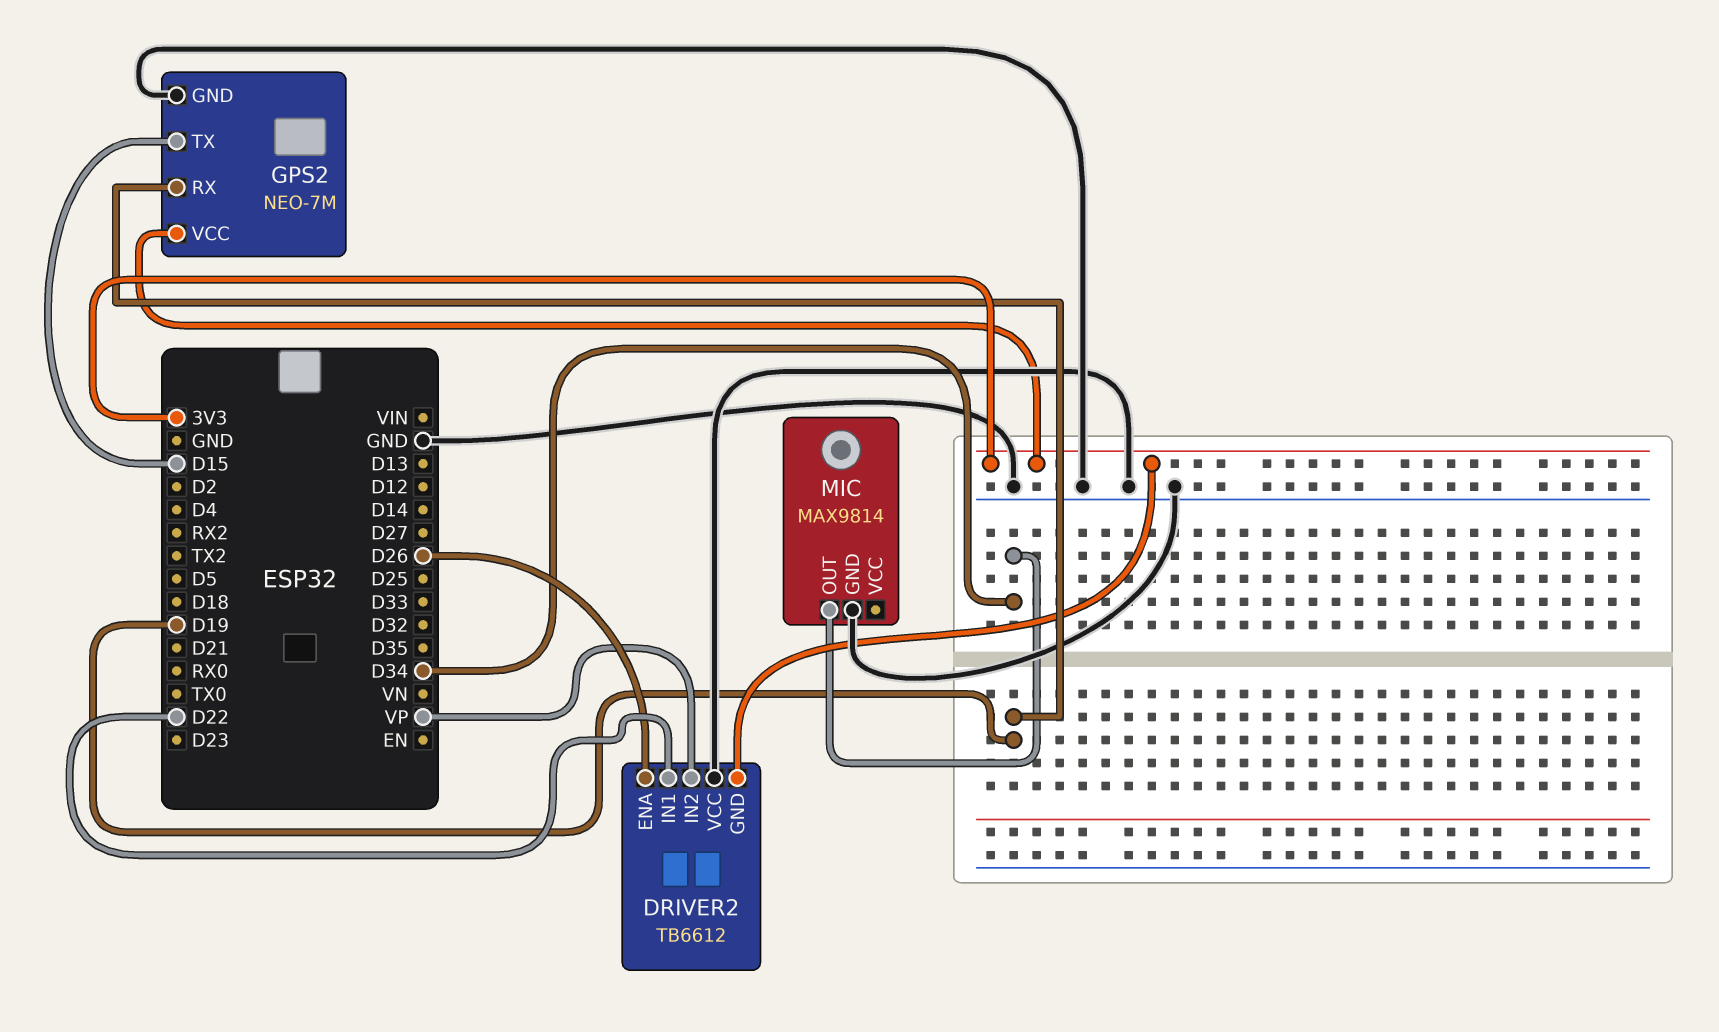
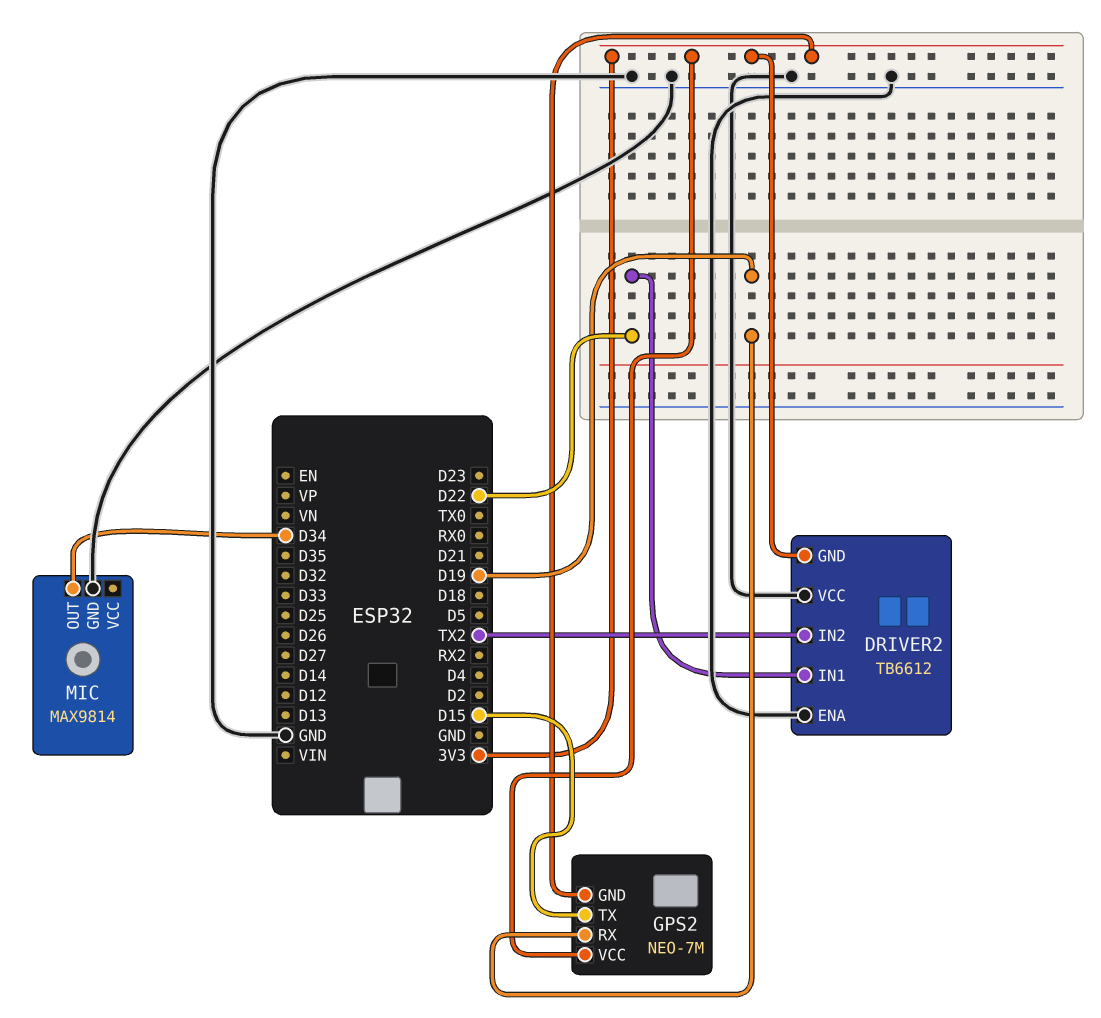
DRIVER2 pin ENA: D26 -> GND
DRIVER2 pin IN2: VP -> TX2
GPS2 pin GND: GND -> 3V3

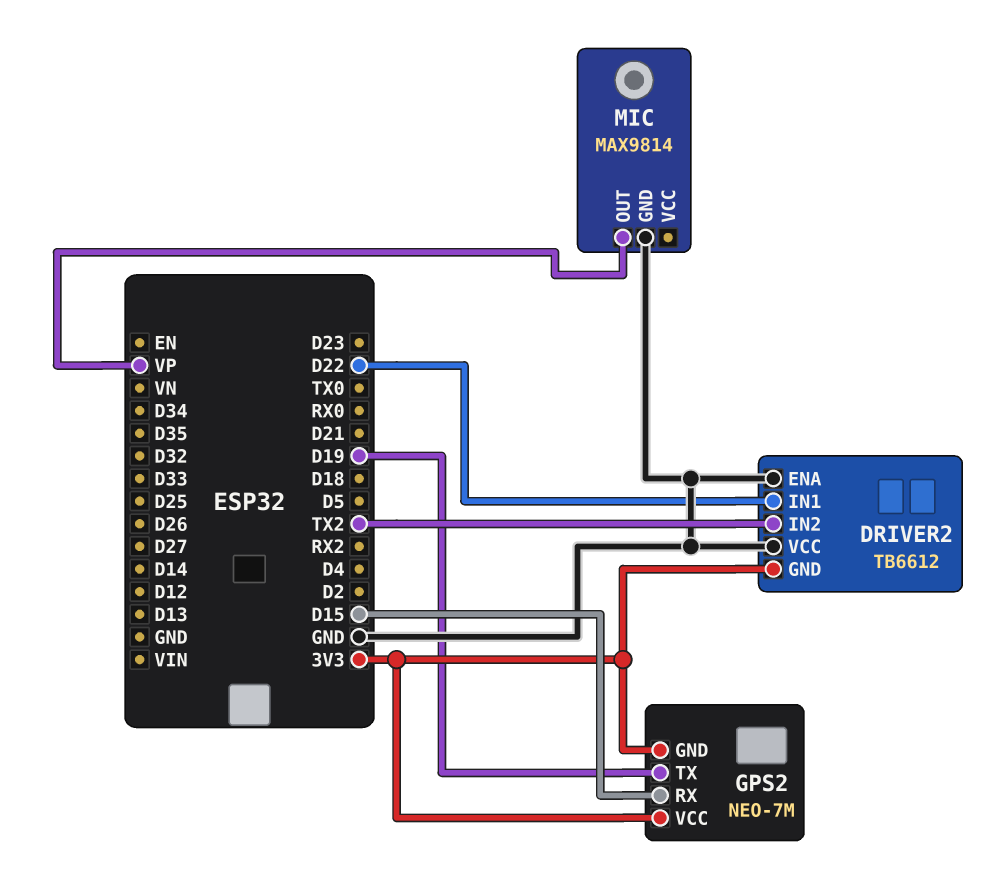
GPS2 pin RX: D19 -> D15
GPS2 pin TX: D15 -> D19
MIC pin OUT: D34 -> VP

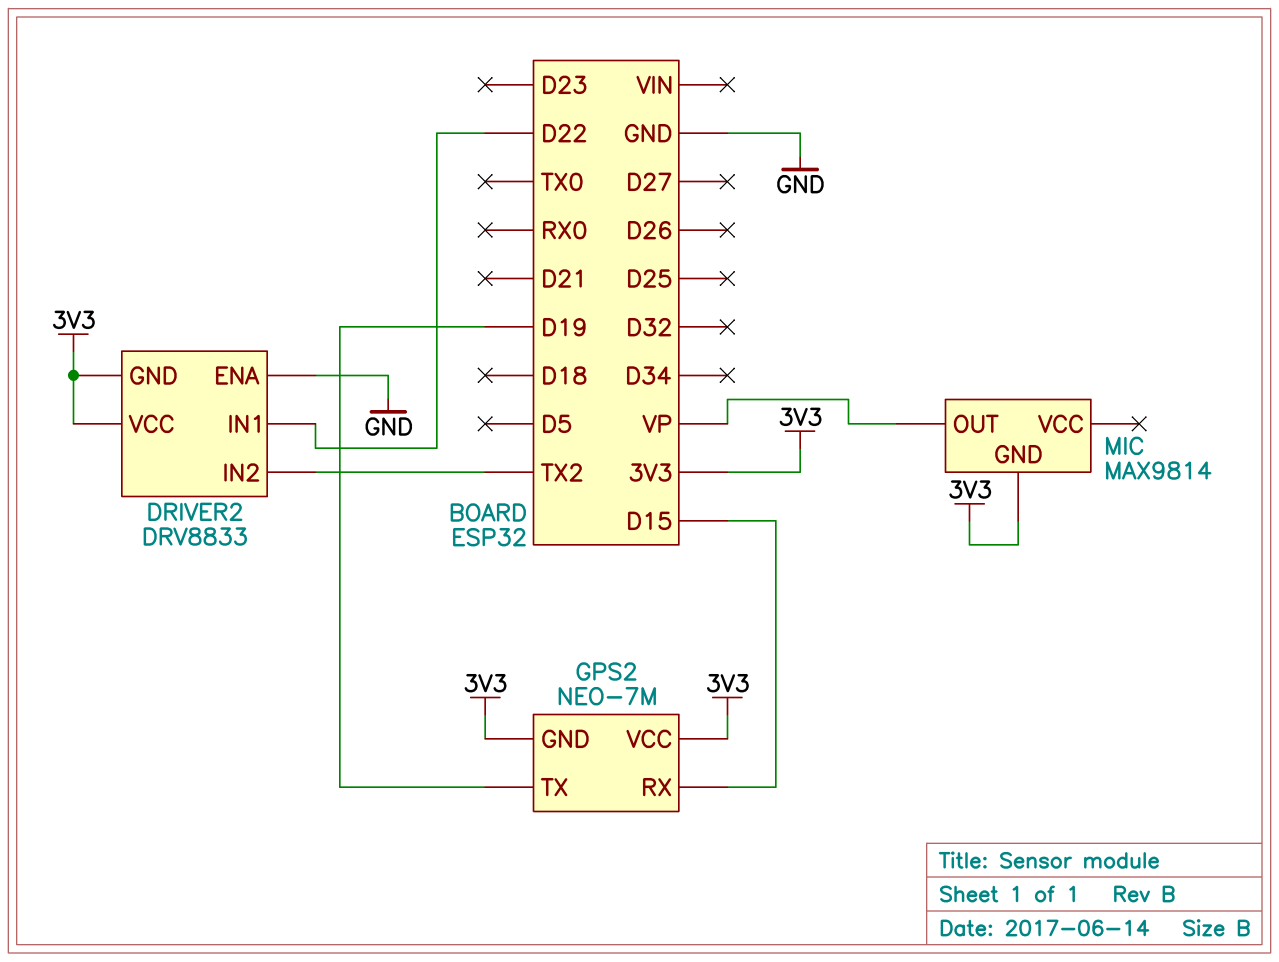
DRIVER2: TB6612 -> DRV8833
DRIVER2 pin VCC: GND -> 3V3
MIC pin GND: GND -> 3V3

